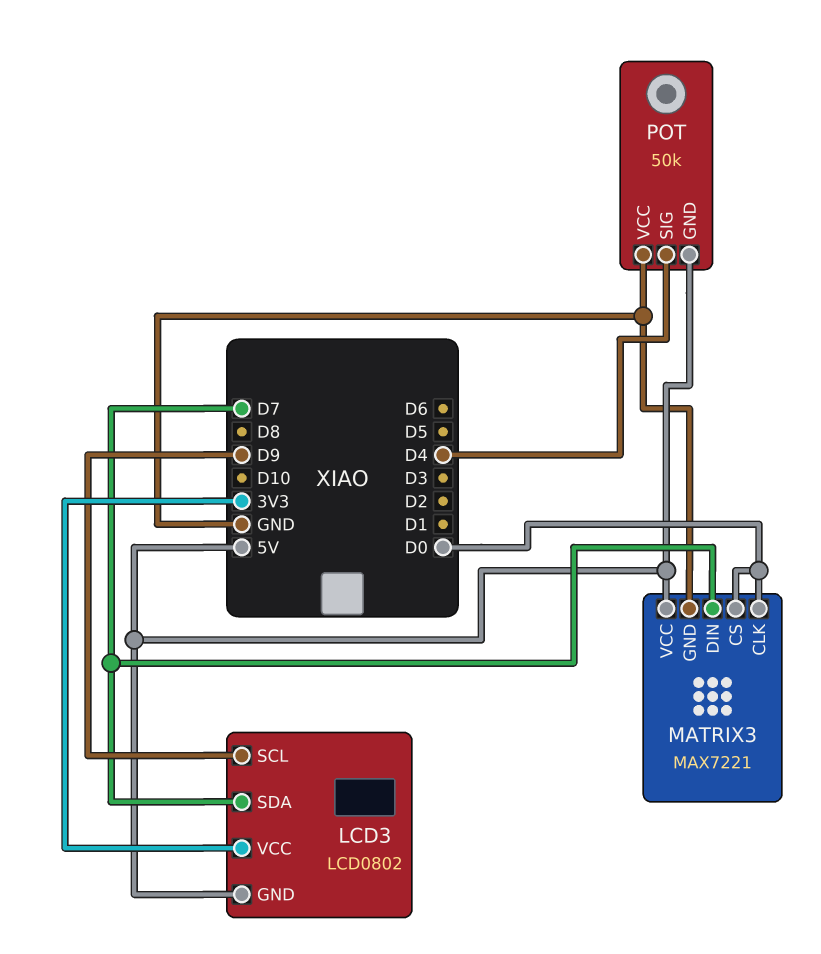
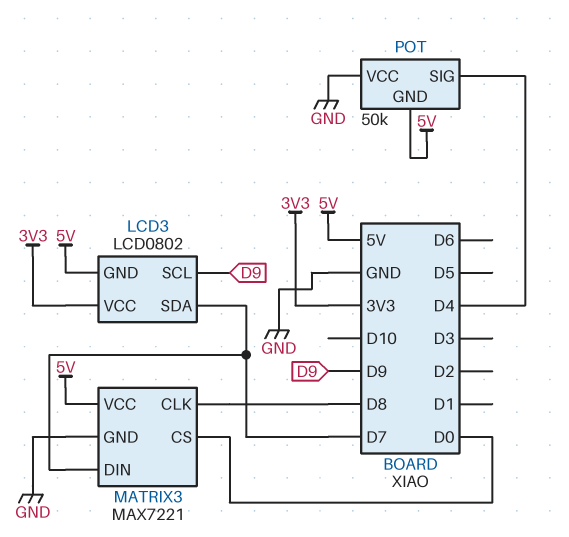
MATRIX3 pin CLK: D0 -> D8

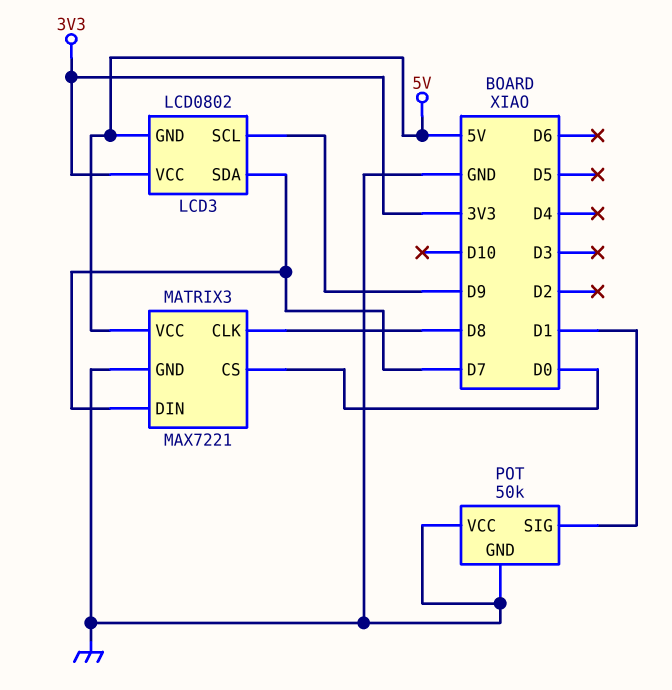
POT pin GND: 5V -> GND
POT pin SIG: D4 -> D1

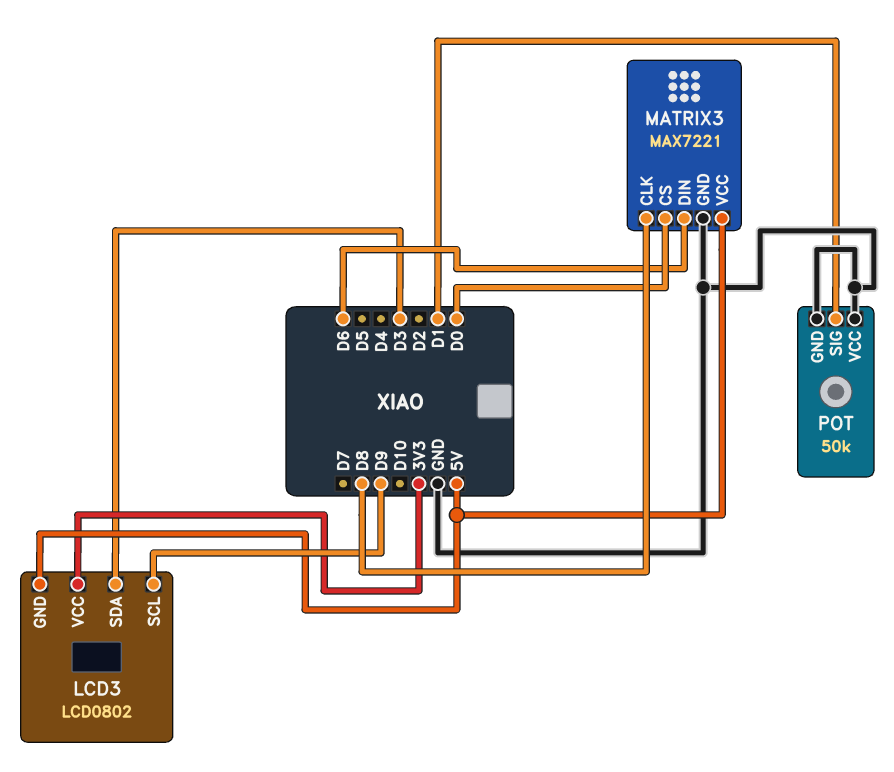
LCD3 pin SDA: D7 -> D3
MATRIX3 pin DIN: D7 -> D6

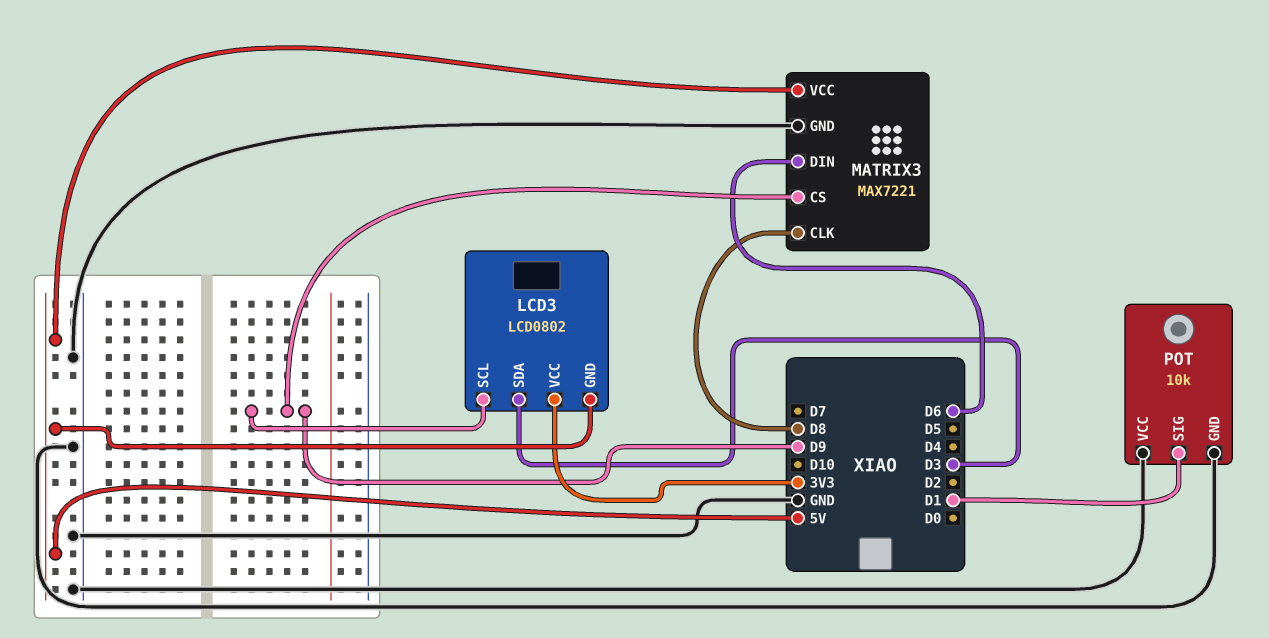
MATRIX3 pin CS: D0 -> D9
POT: 50k -> 10k

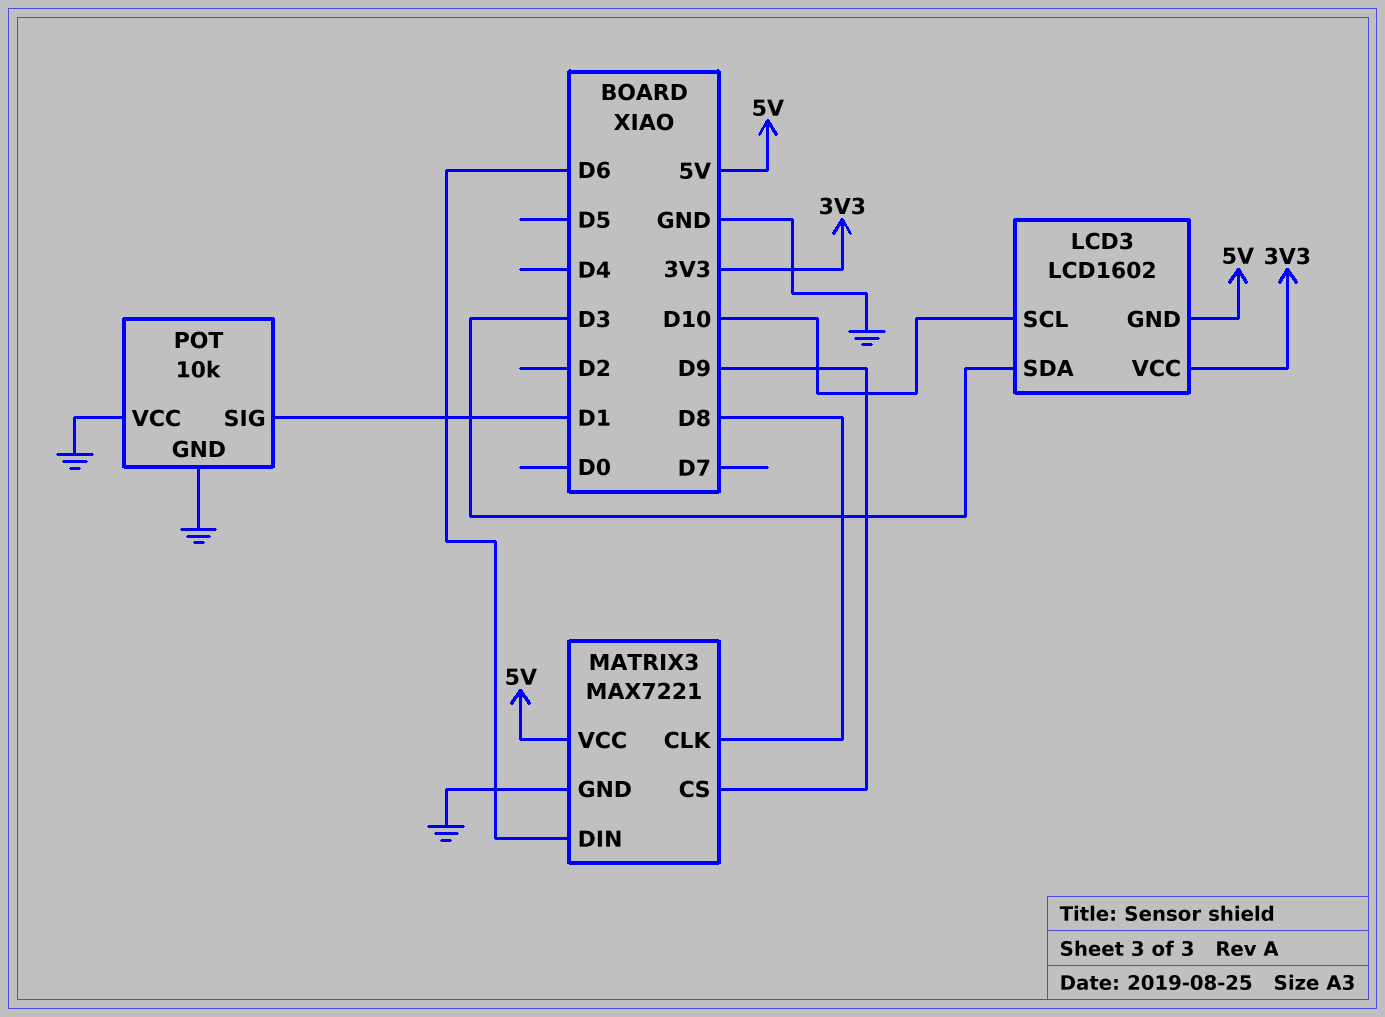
LCD3: LCD0802 -> LCD1602
LCD3 pin SCL: D9 -> D10

